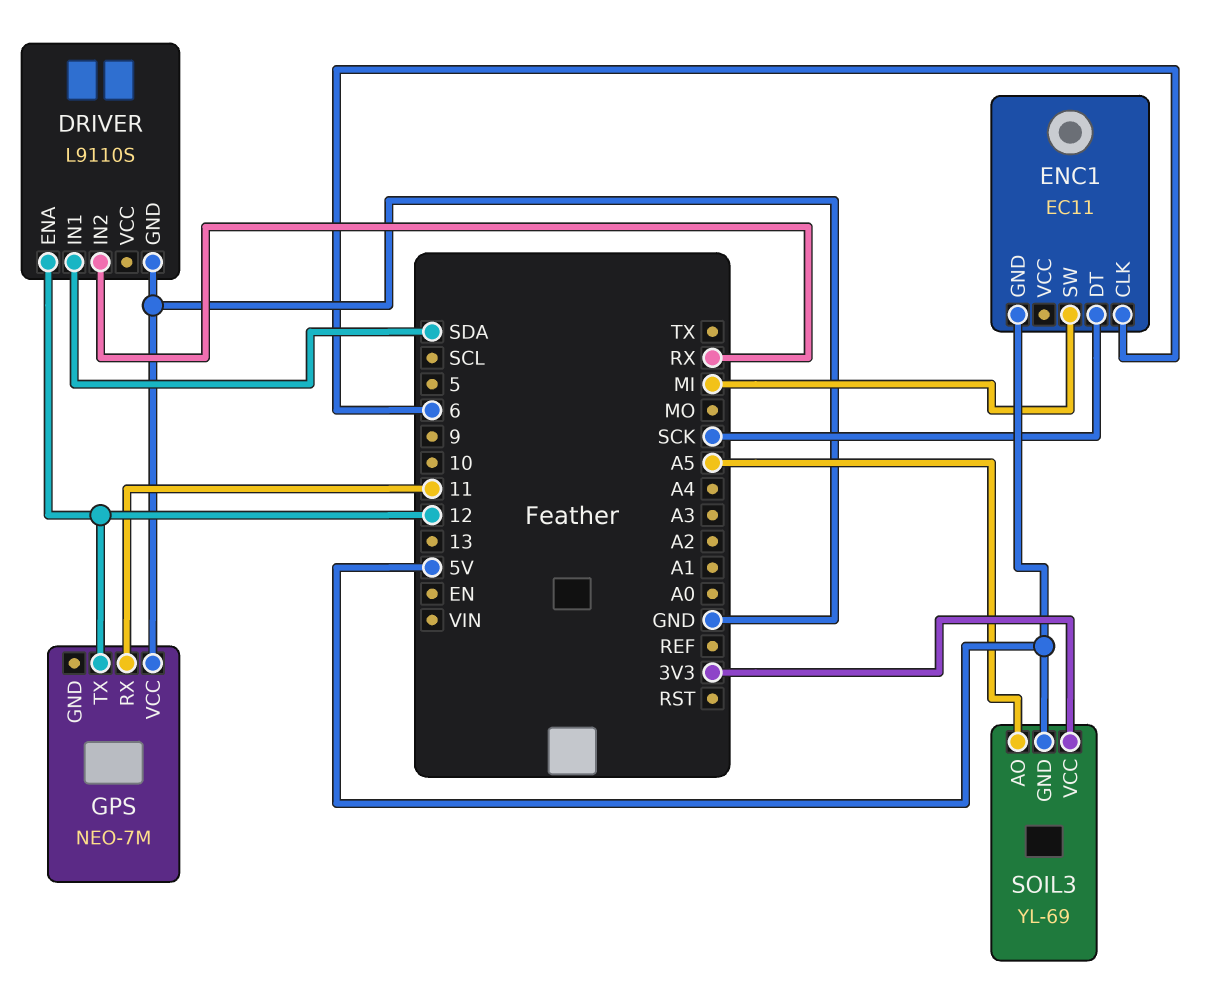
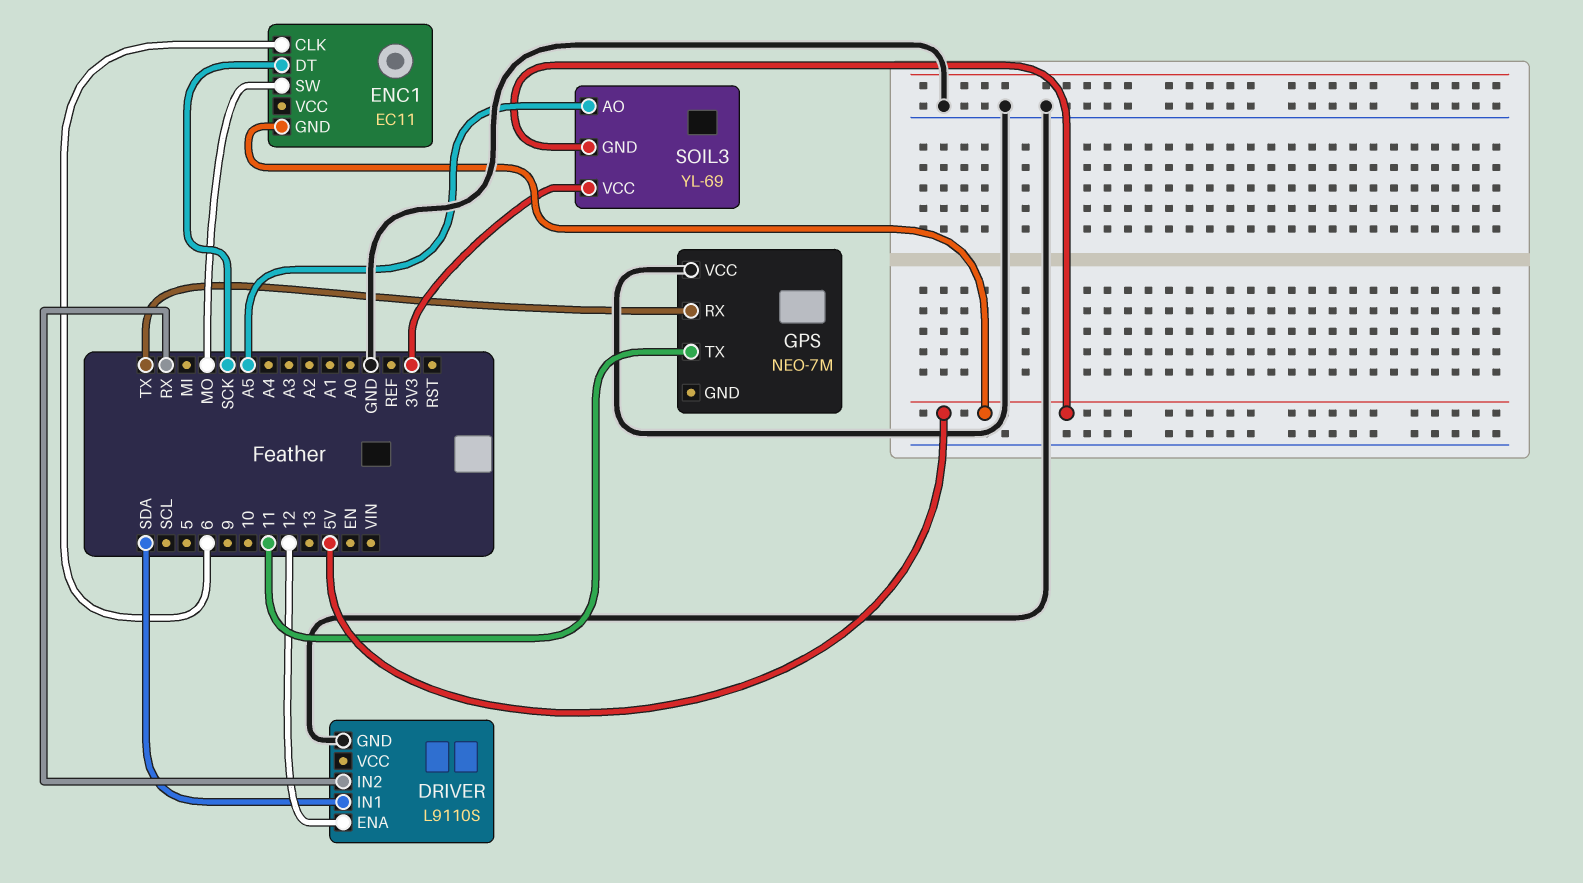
ENC1 pin SW: MI -> MO
GPS pin RX: 11 -> TX
GPS pin TX: 12 -> 11

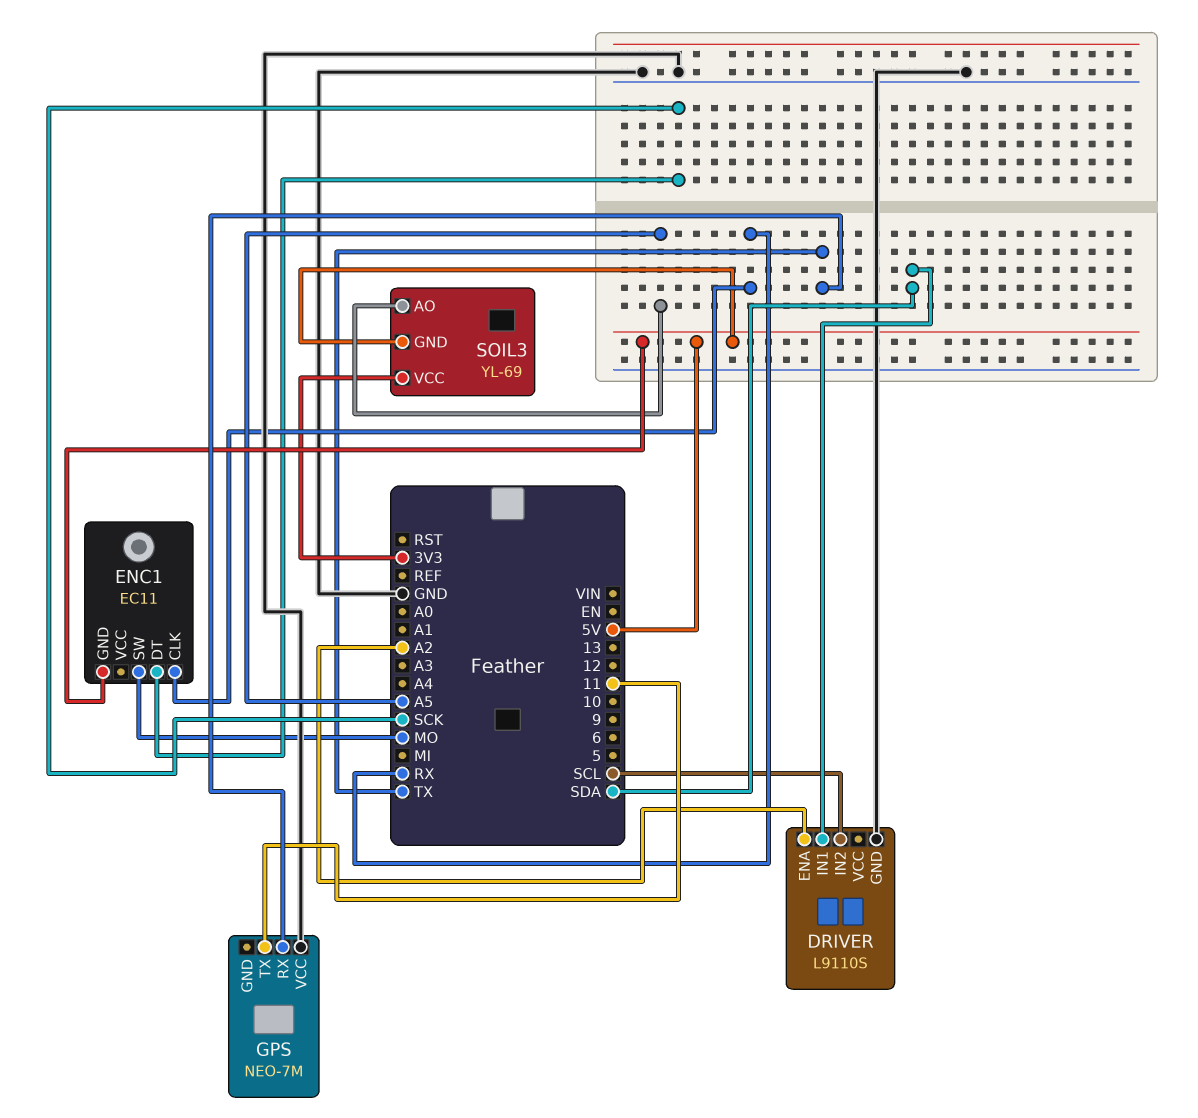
DRIVER pin ENA: 12 -> A2
DRIVER pin IN2: RX -> SCL
ENC1 pin CLK: 6 -> RX

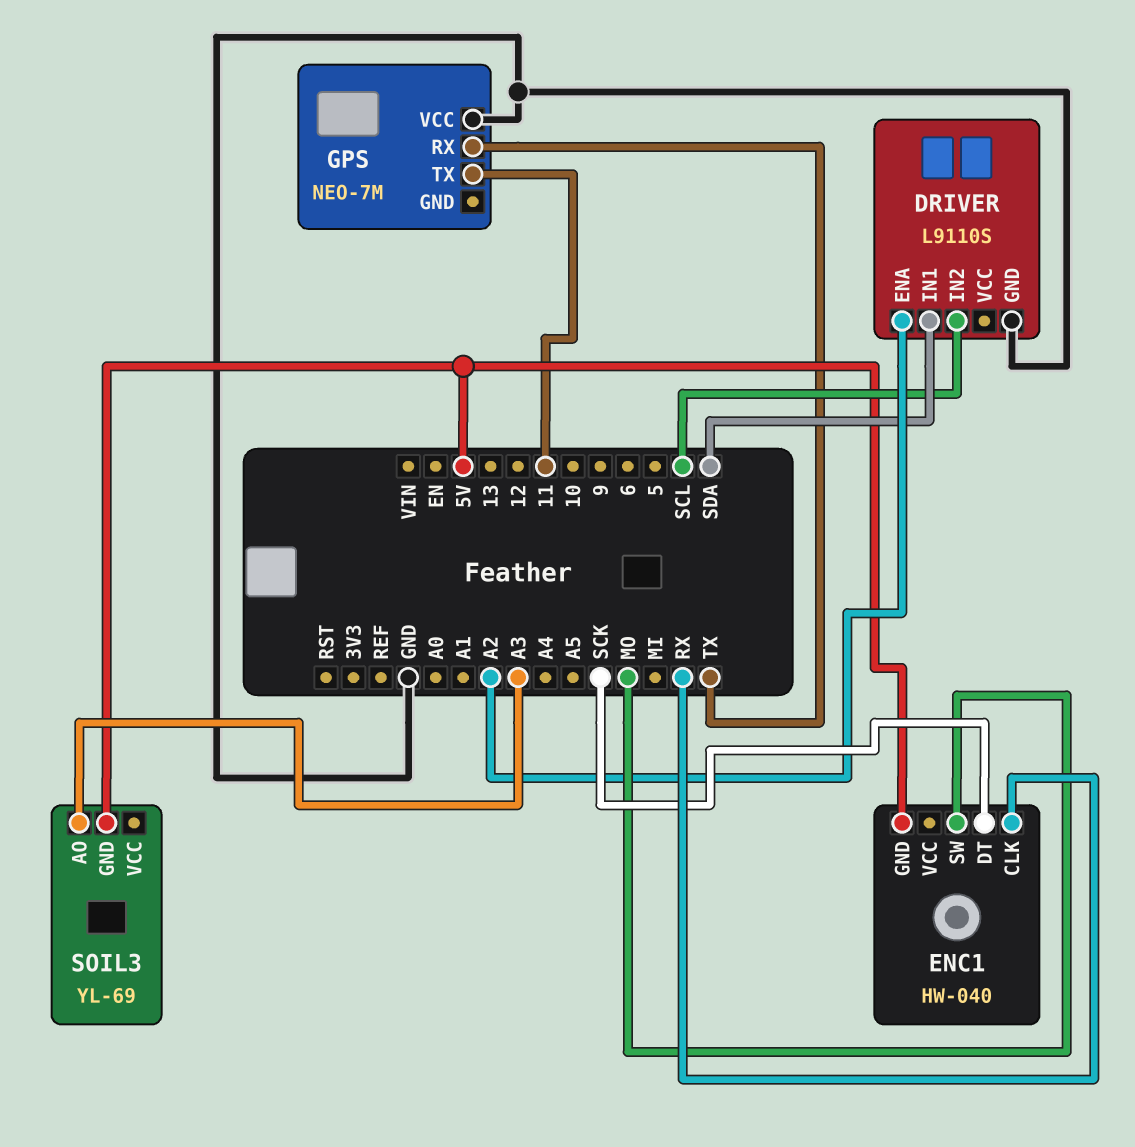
ENC1: EC11 -> HW-040
SOIL3 pin AO: A5 -> A3
SOIL3 pin VCC: 3V3 -> none

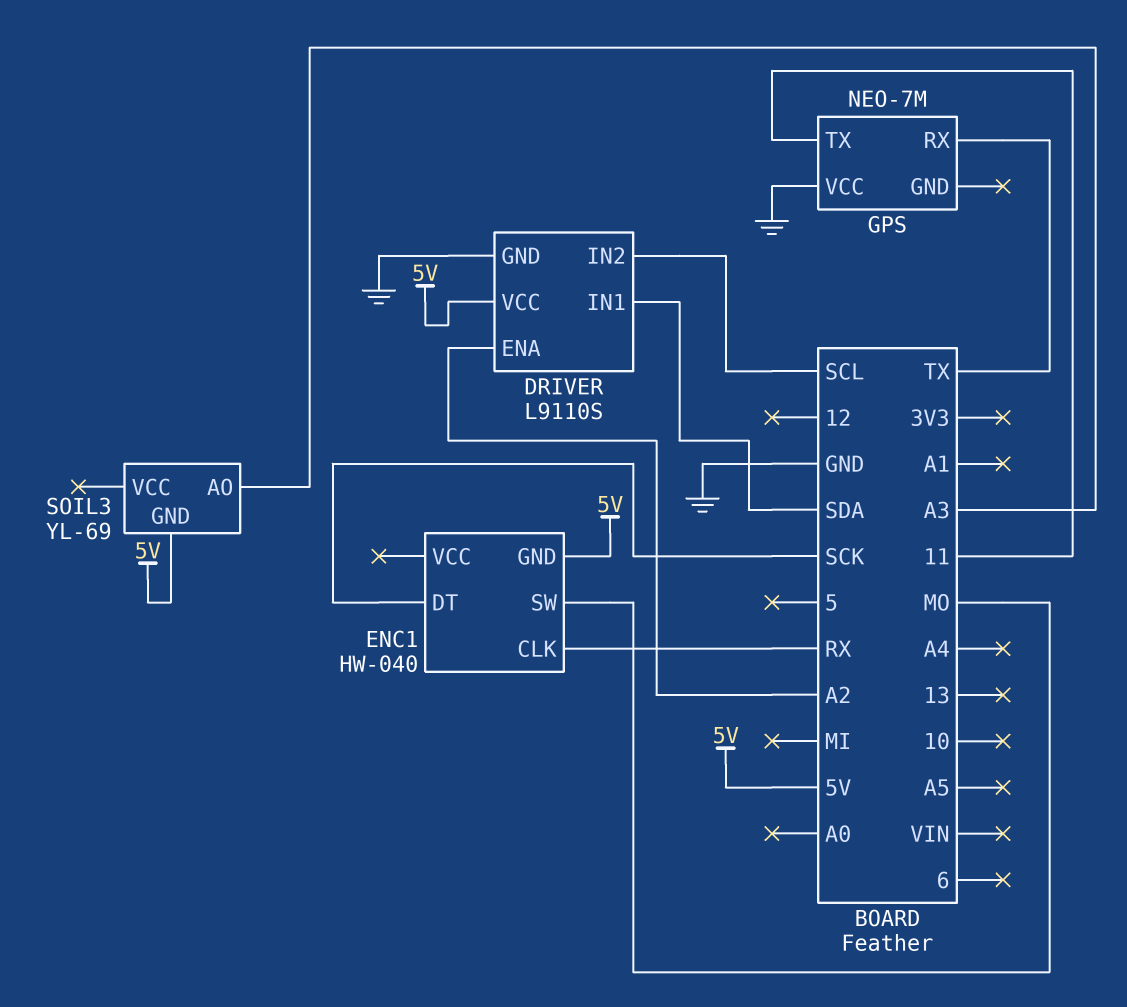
DRIVER pin VCC: none -> 5V

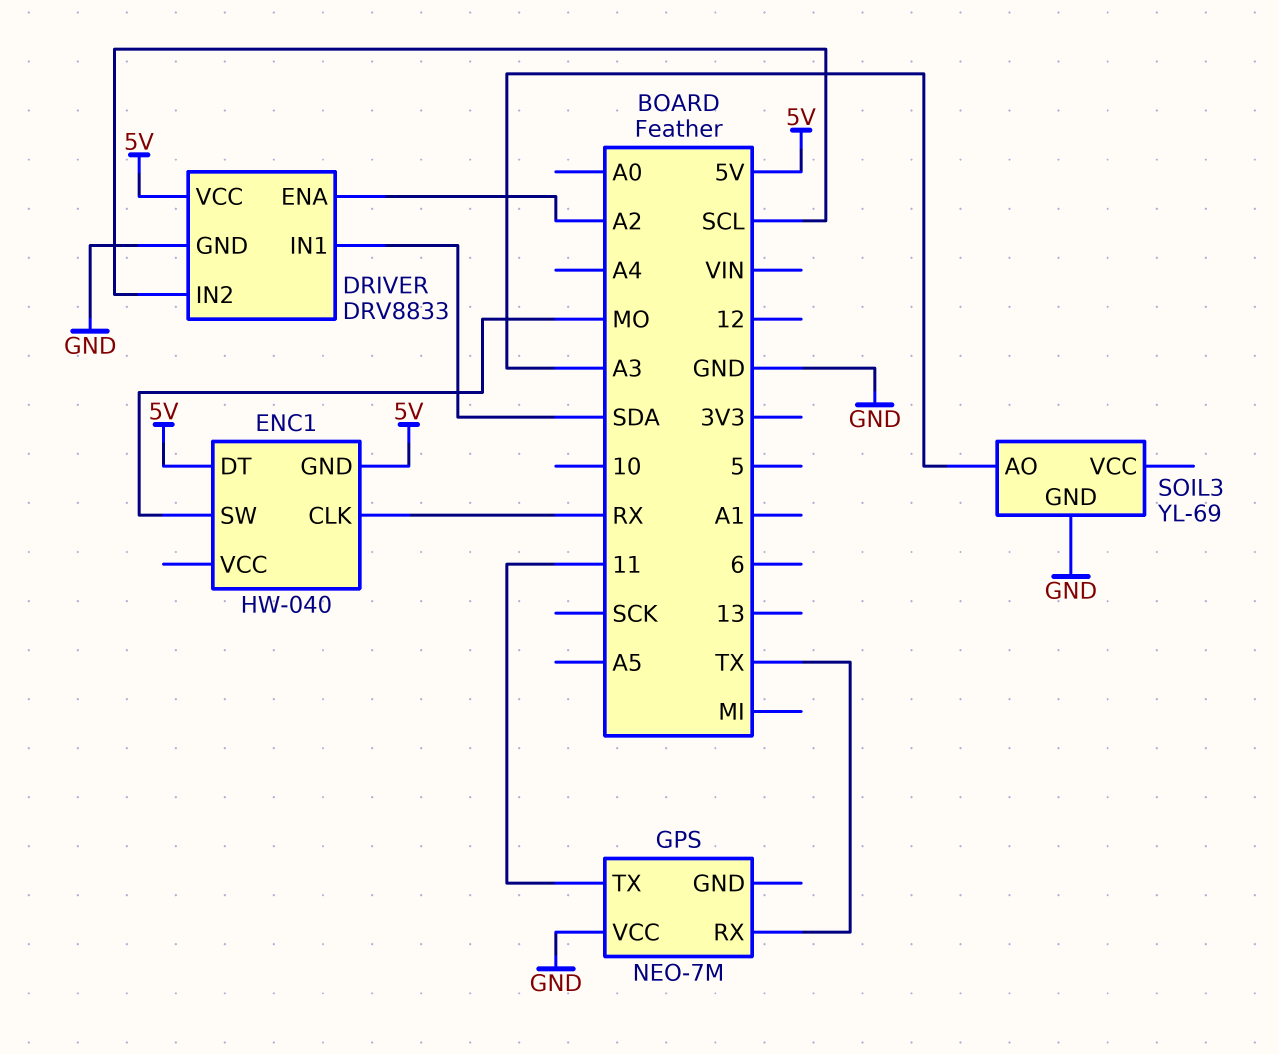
DRIVER: L9110S -> DRV8833
ENC1 pin DT: SCK -> 5V
SOIL3 pin GND: 5V -> GND

